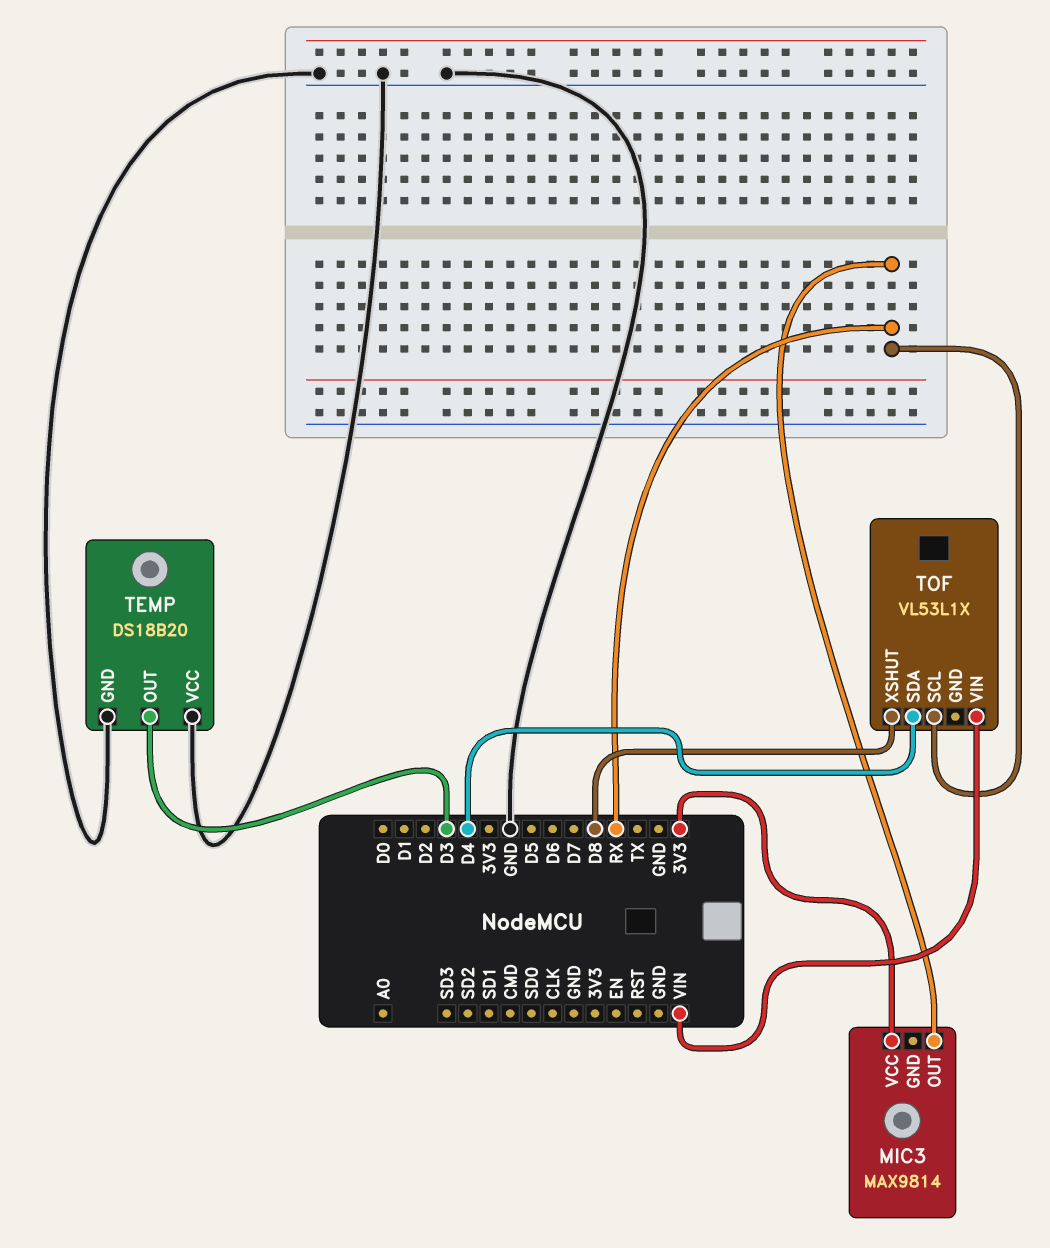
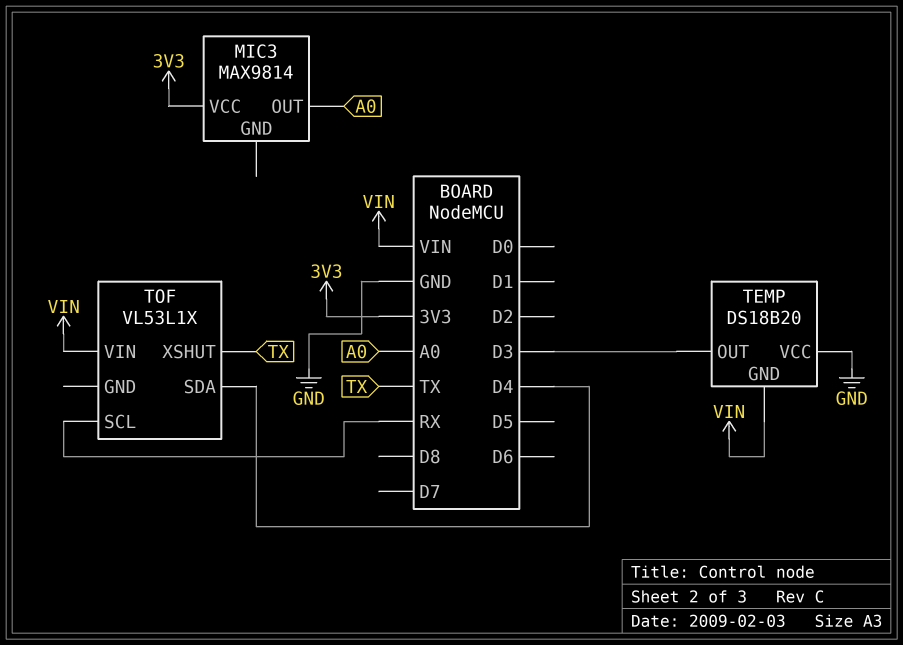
MIC3 pin OUT: RX -> A0
TEMP pin GND: GND -> VIN
TOF pin XSHUT: D8 -> TX

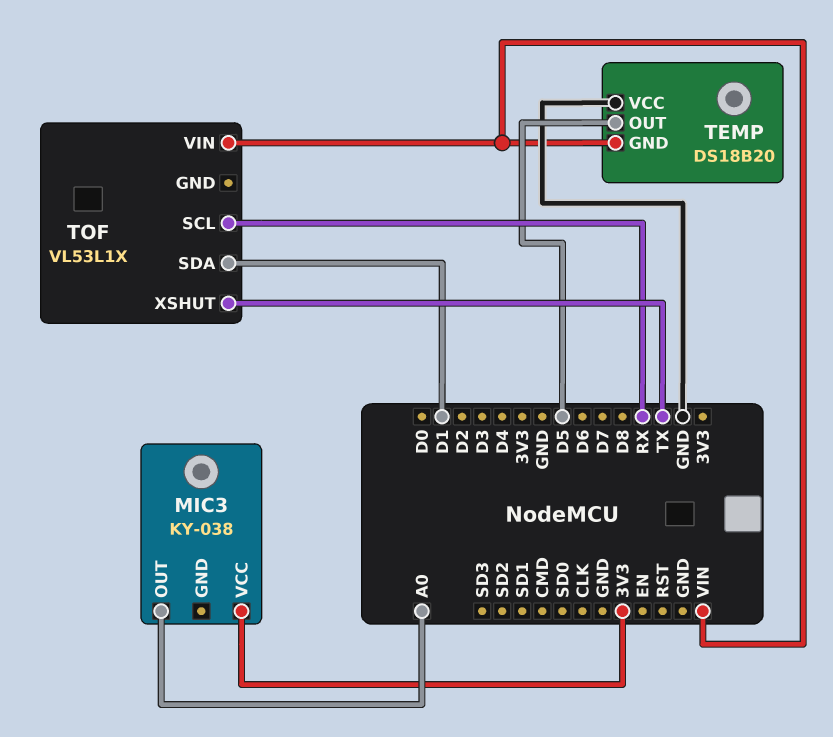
MIC3: MAX9814 -> KY-038
TEMP pin OUT: D3 -> D5
TOF pin SDA: D4 -> D1

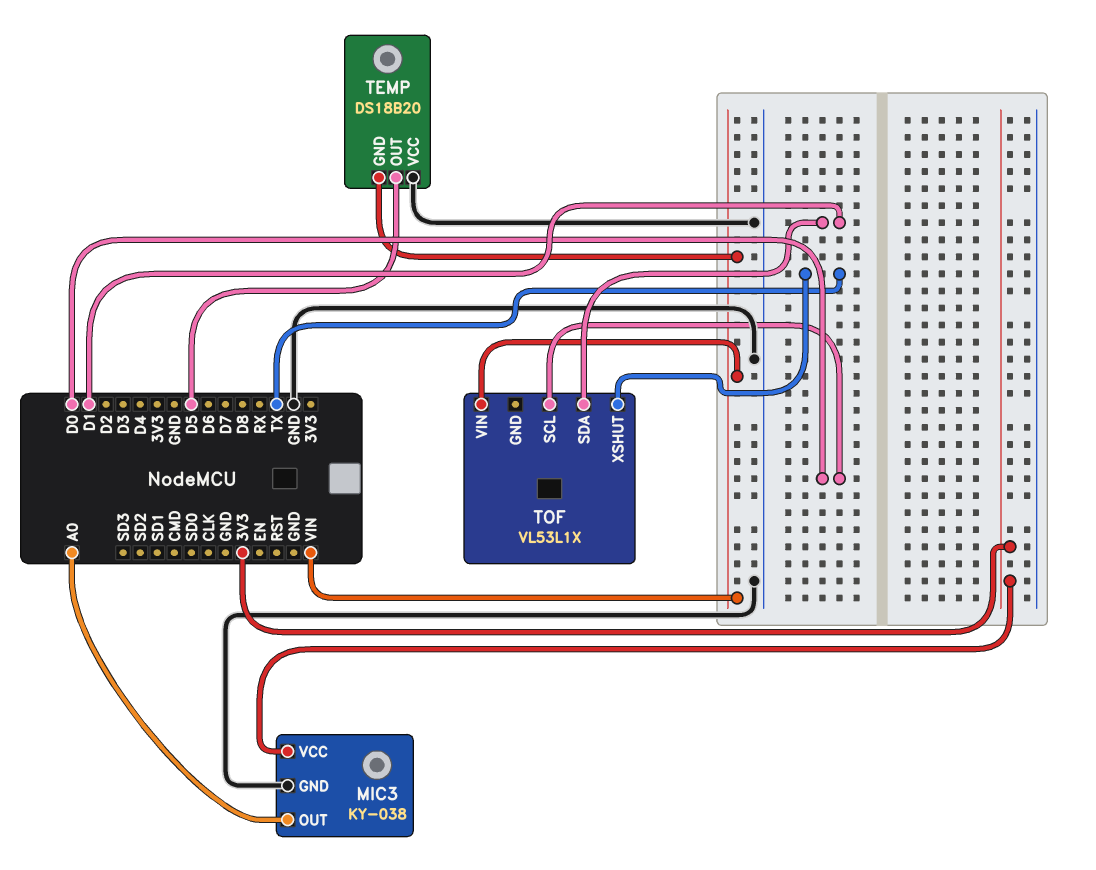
MIC3 pin GND: none -> GND
TOF pin SCL: RX -> D0

